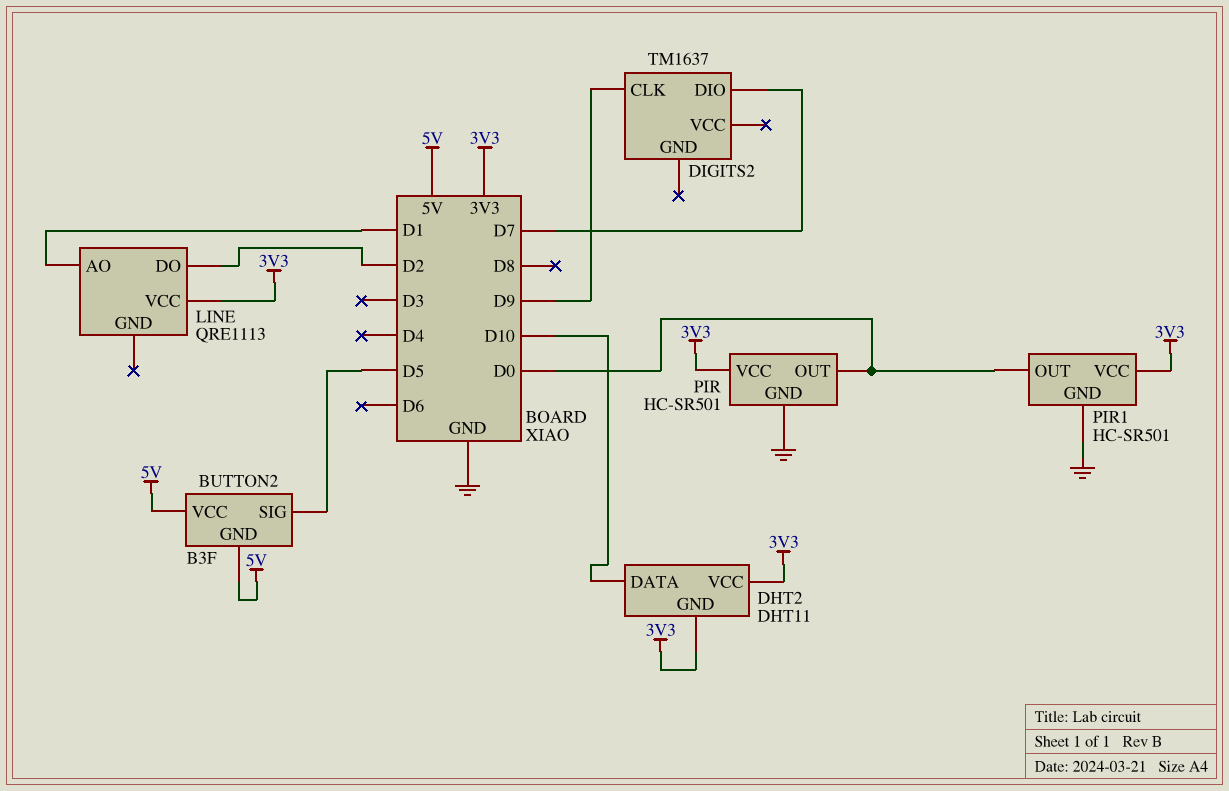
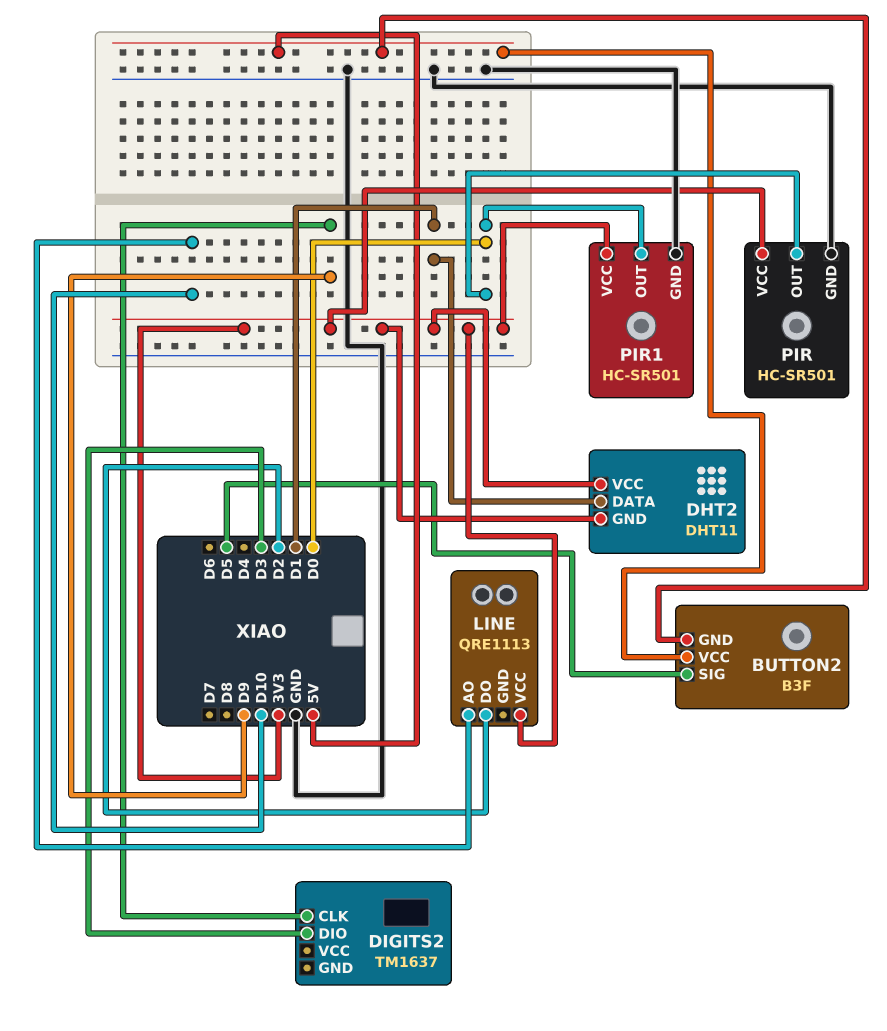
DHT2 pin DATA: D10 -> D1
DIGITS2 pin DIO: D7 -> D3
LINE pin AO: D1 -> D10

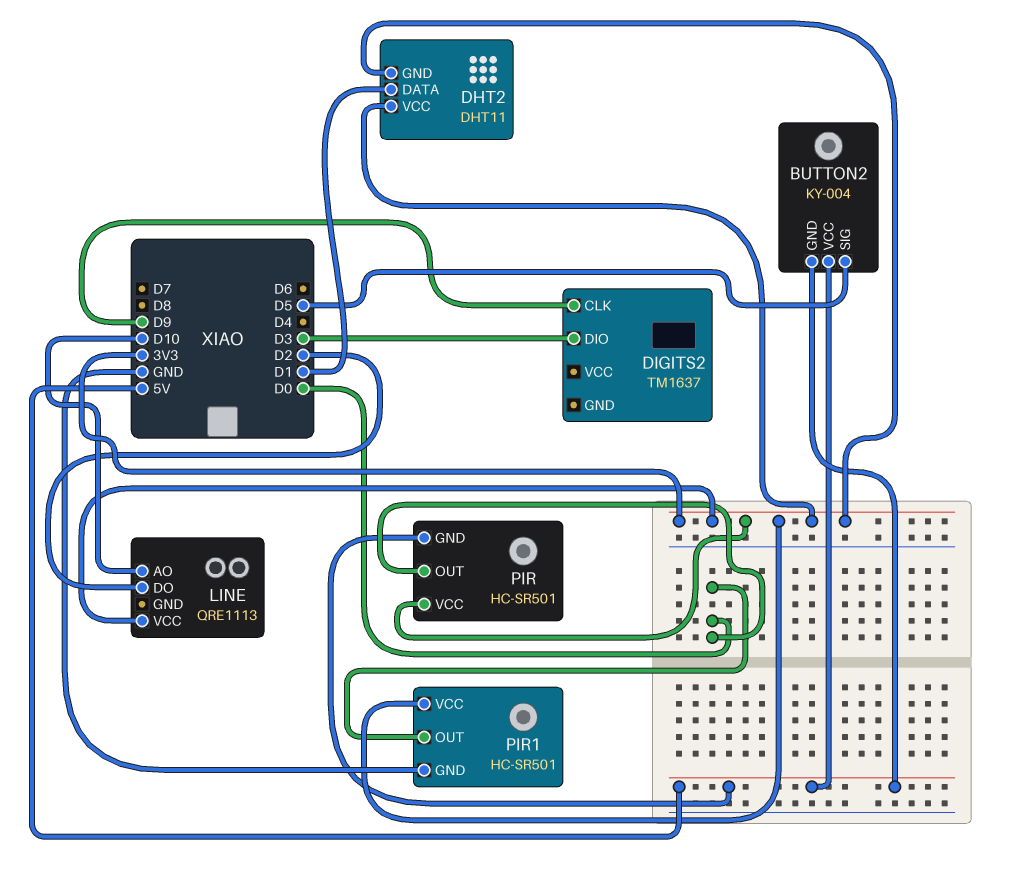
BUTTON2: B3F -> KY-004
PIR pin GND: GND -> 5V

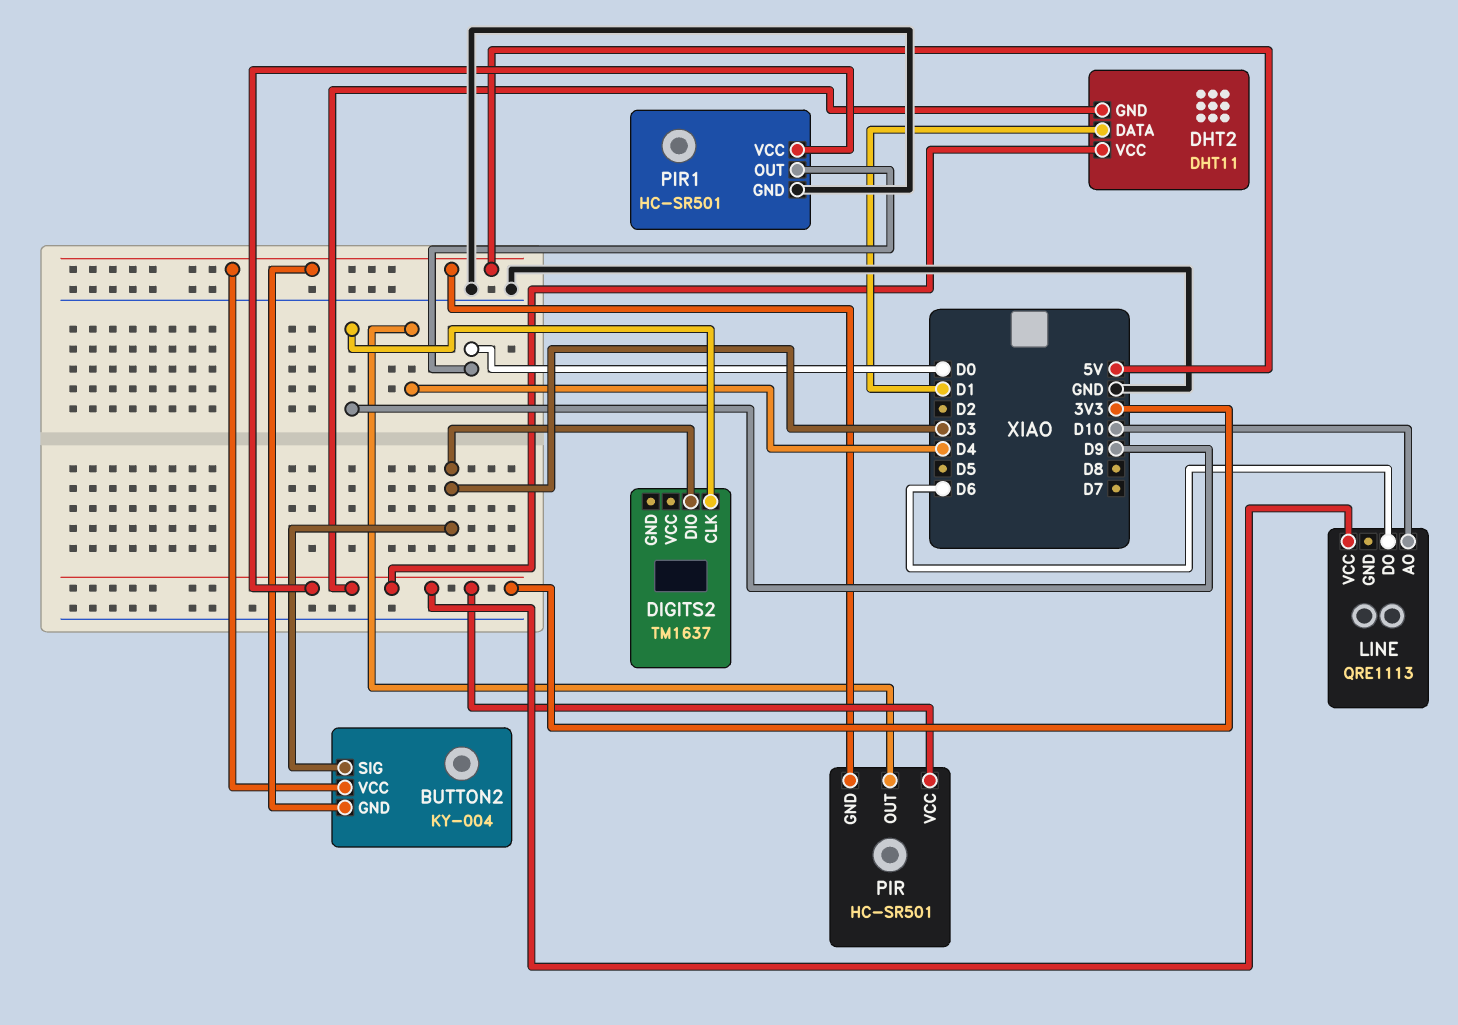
BUTTON2 pin SIG: D5 -> D3
LINE pin DO: D2 -> D6
PIR pin OUT: D0 -> D4

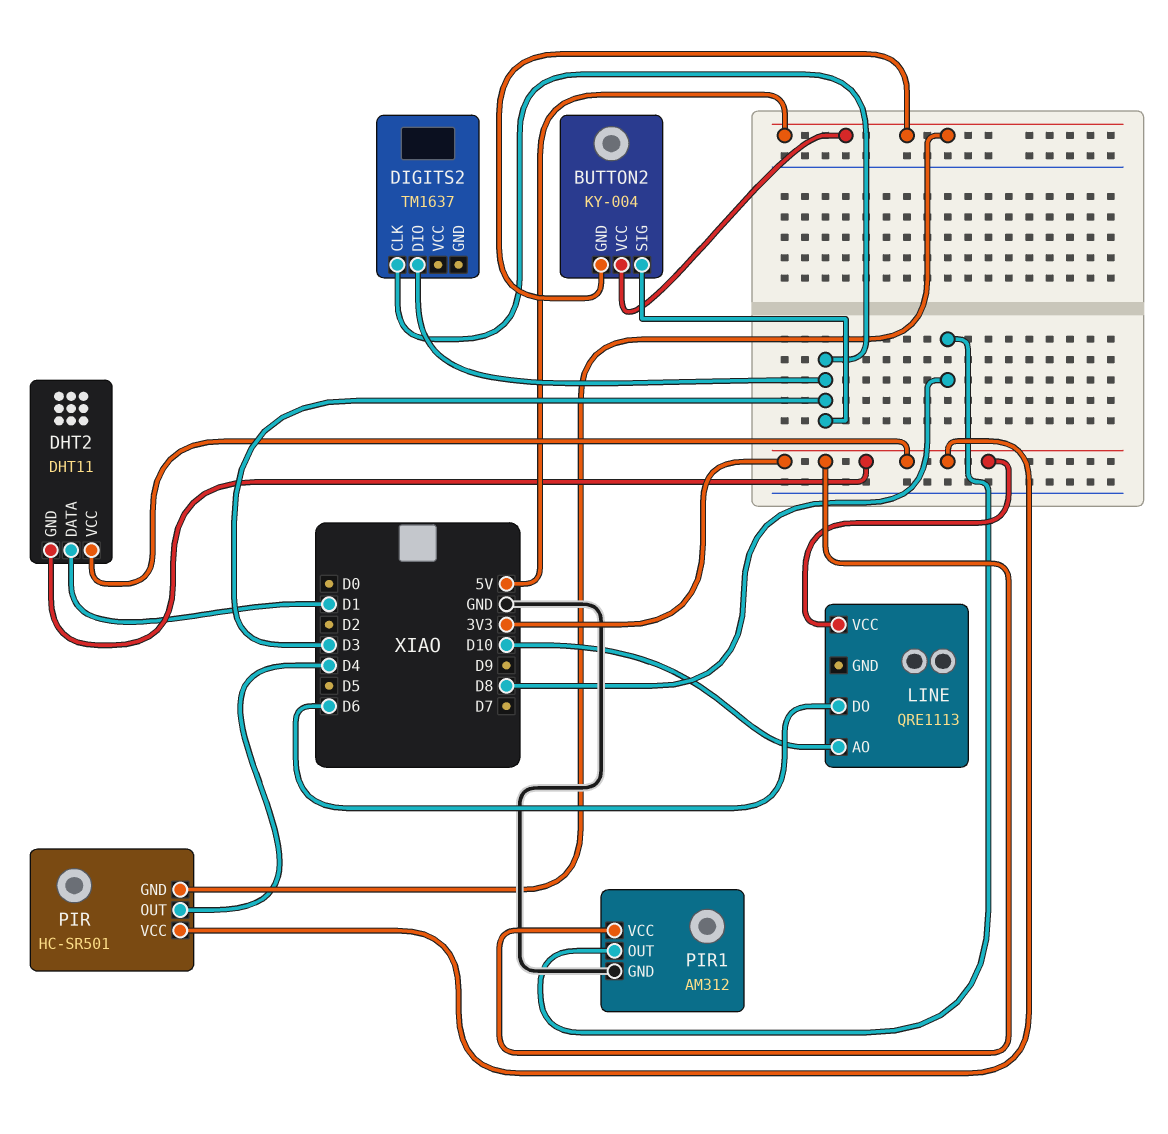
DIGITS2 pin CLK: D9 -> D3
PIR1: HC-SR501 -> AM312
PIR1 pin OUT: D0 -> D8

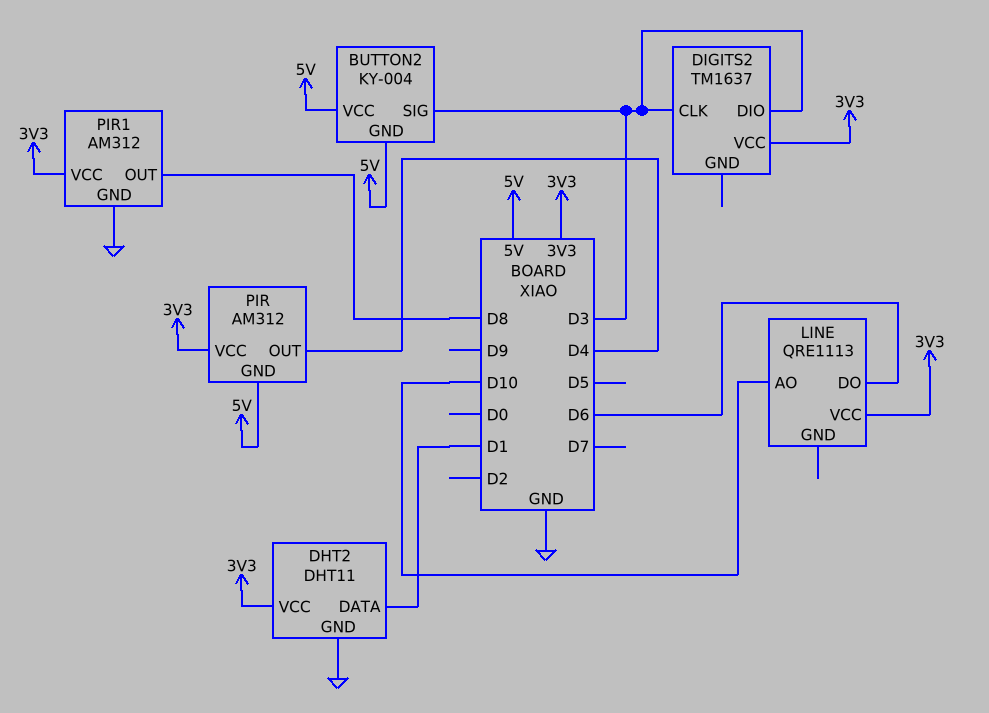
DHT2 pin GND: 3V3 -> GND
DIGITS2 pin VCC: none -> 3V3
PIR: HC-SR501 -> AM312

